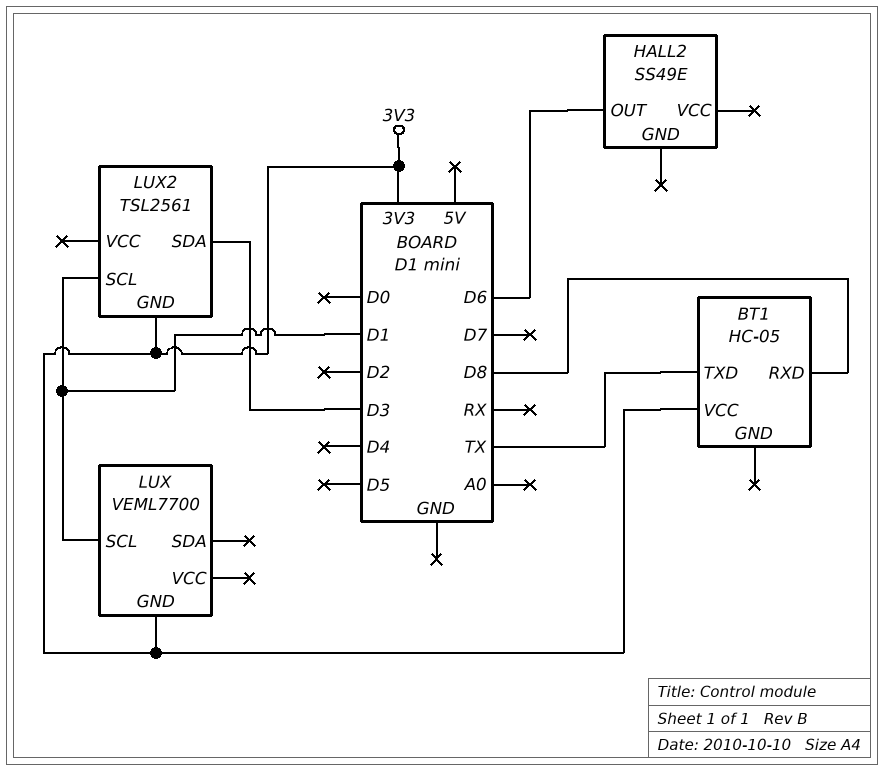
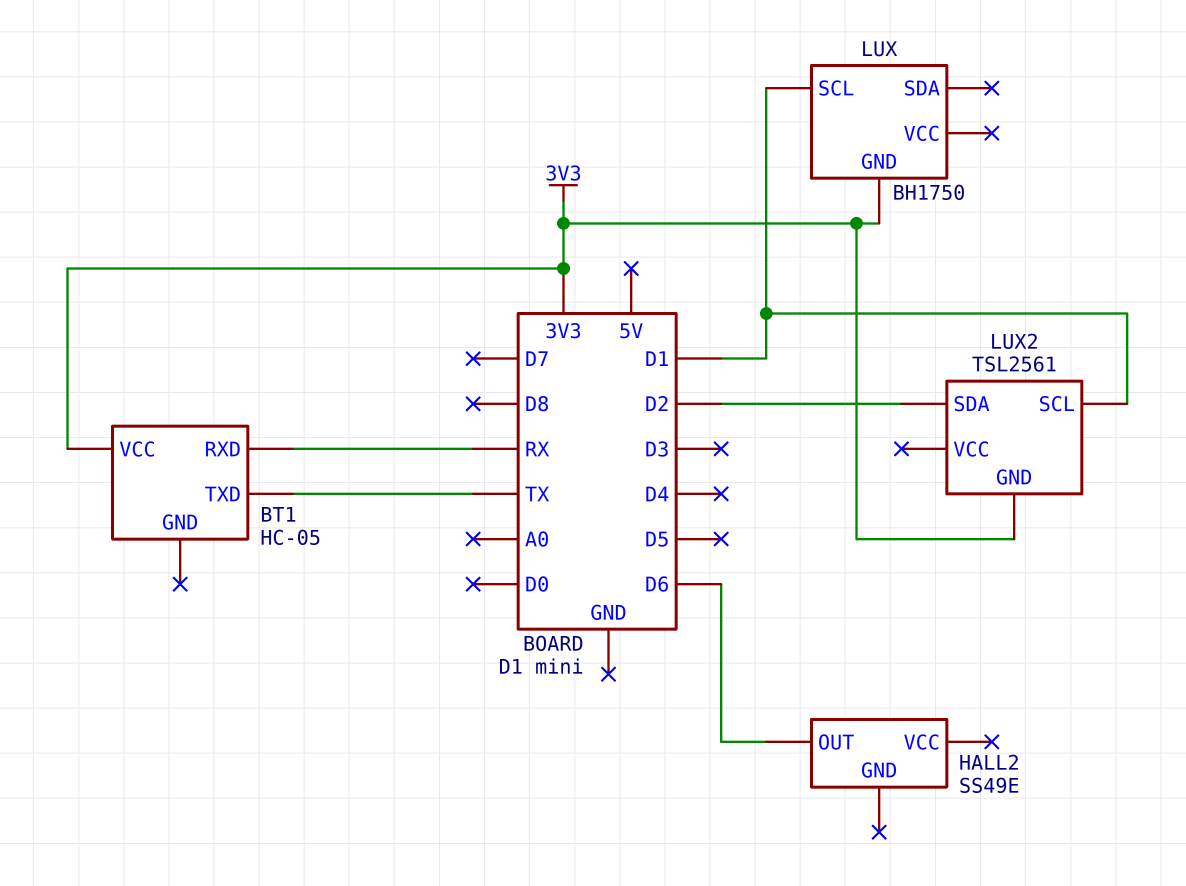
BT1 pin RXD: D8 -> RX
LUX: VEML7700 -> BH1750
LUX2 pin SDA: D3 -> D2

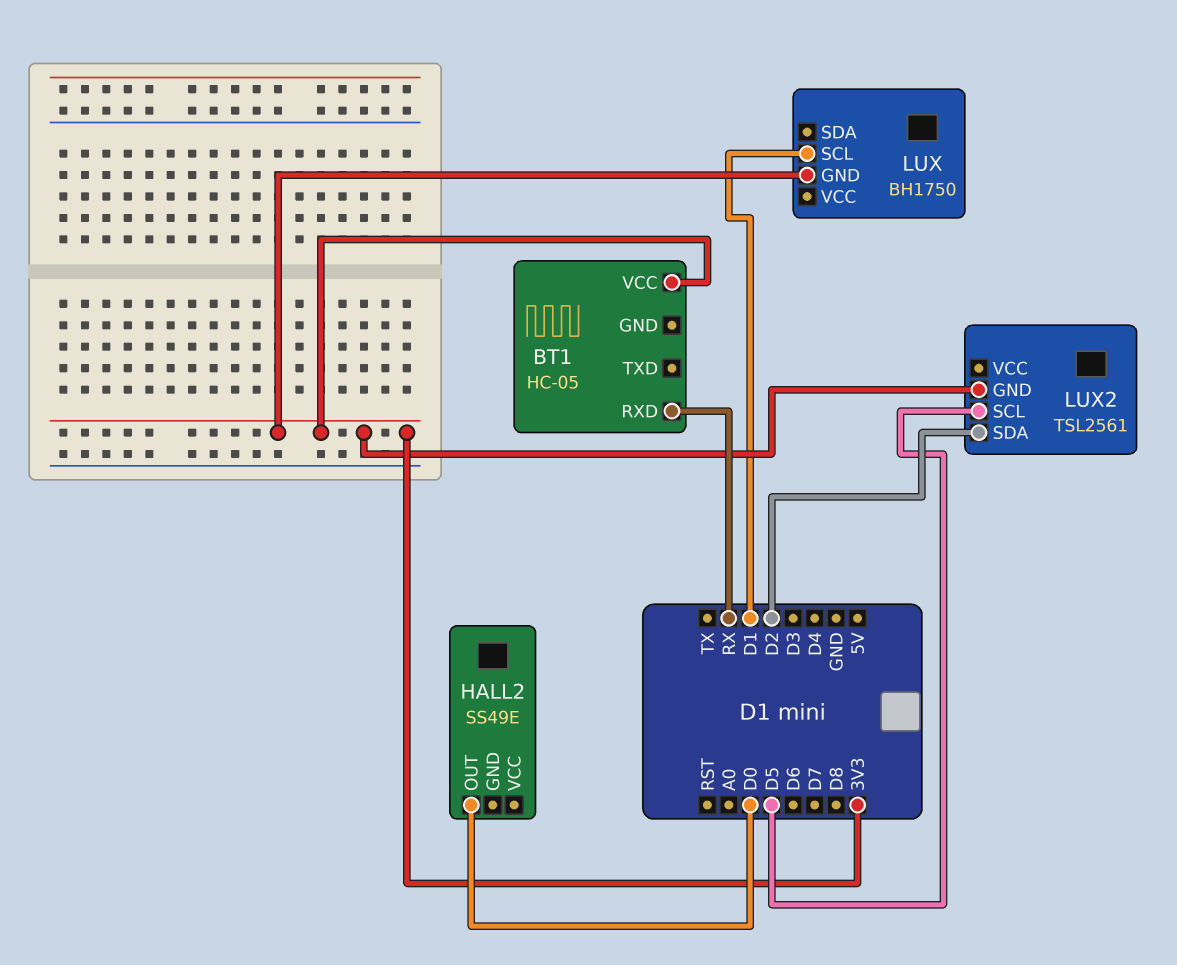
BT1 pin TXD: TX -> none
HALL2 pin OUT: D6 -> D0
LUX2 pin SCL: D1 -> D5

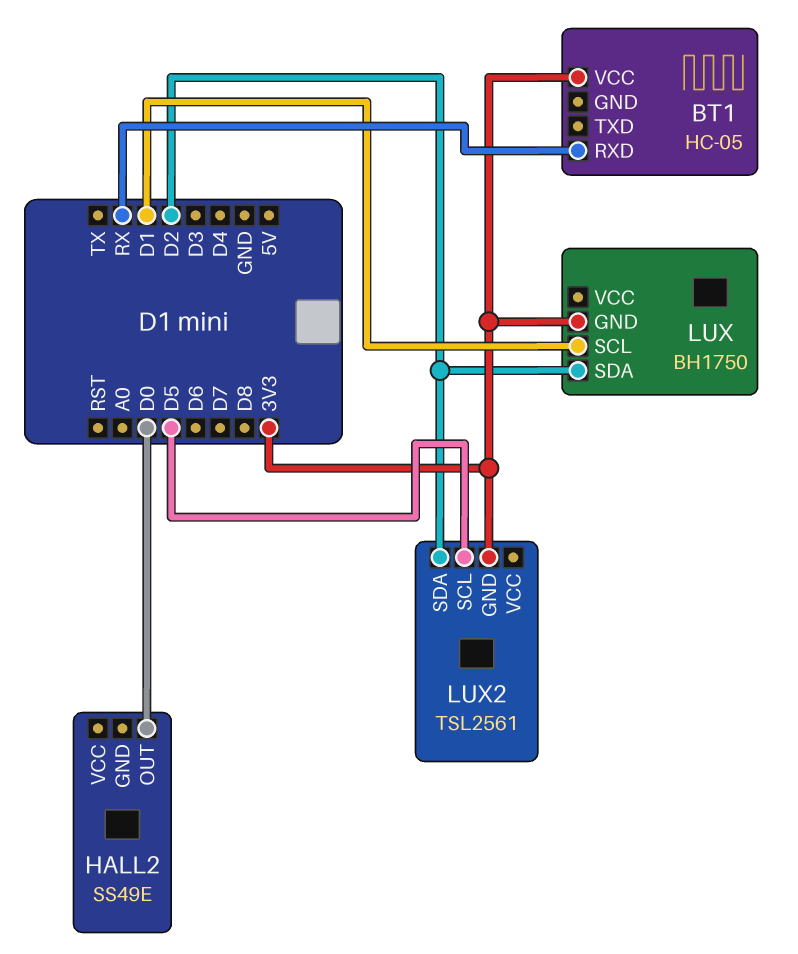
LUX pin SDA: none -> D2

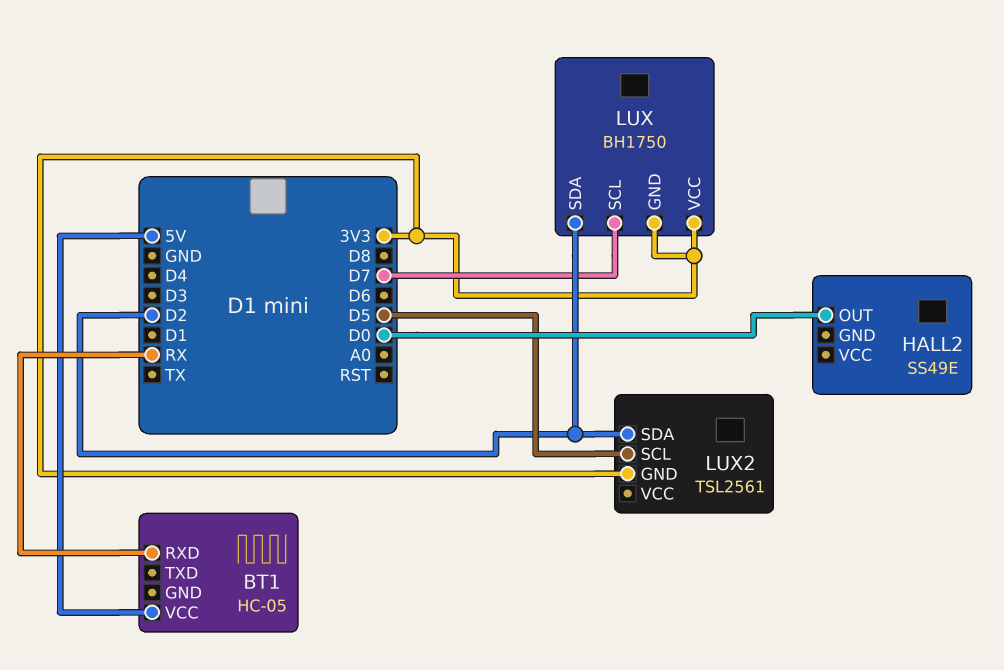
BT1 pin VCC: 3V3 -> 5V
LUX pin SCL: D1 -> D7
LUX pin VCC: none -> 3V3

